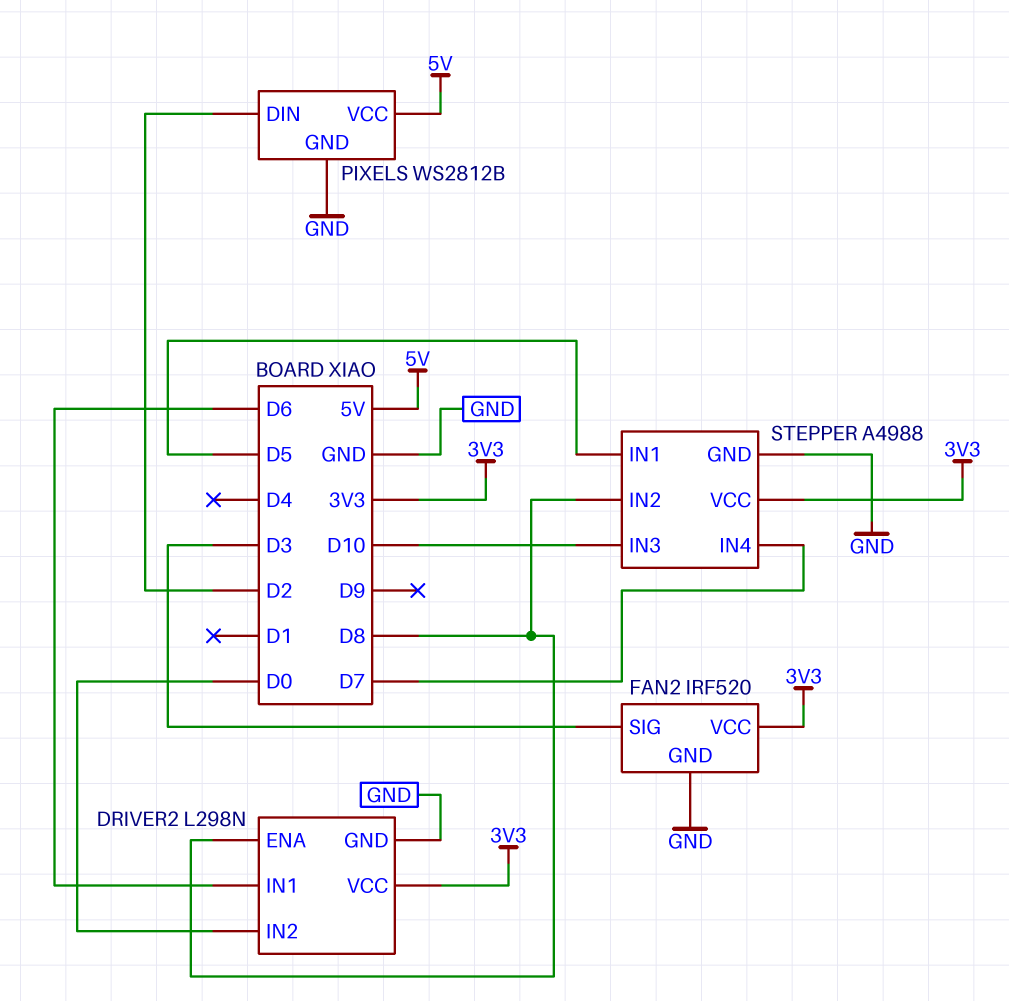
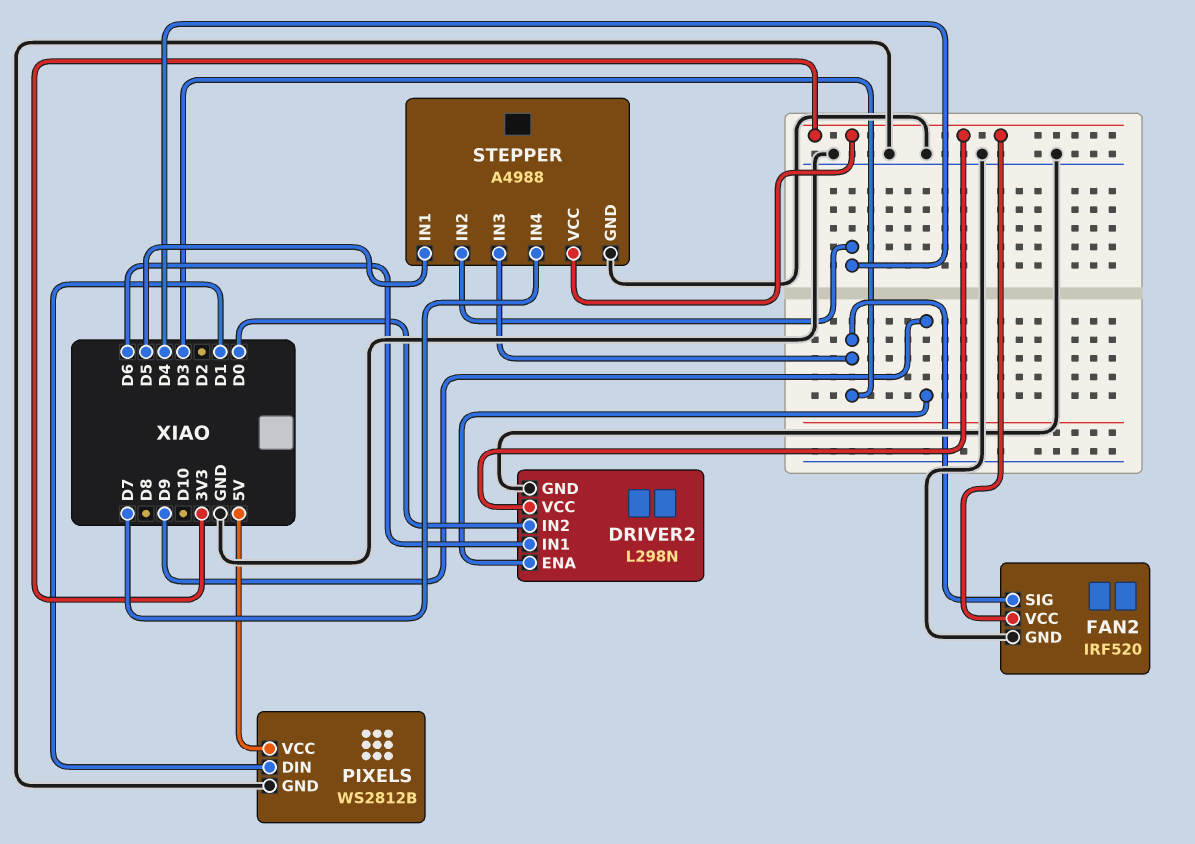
DRIVER2 pin ENA: D8 -> D9
PIXELS pin DIN: D2 -> D1
STEPPER pin IN2: D8 -> D4
STEPPER pin IN3: D10 -> D3

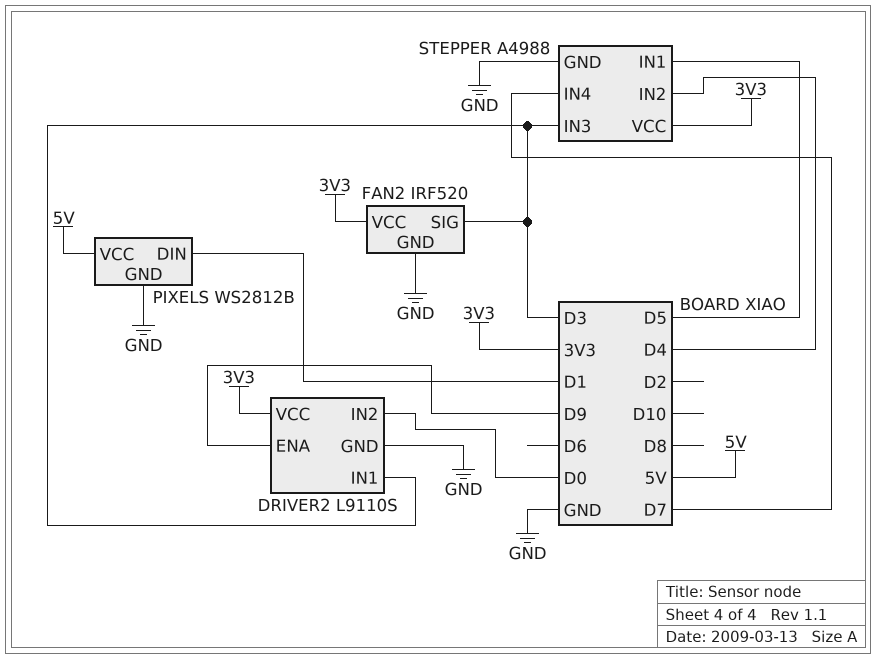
DRIVER2: L298N -> L9110S
DRIVER2 pin IN1: D6 -> D3

